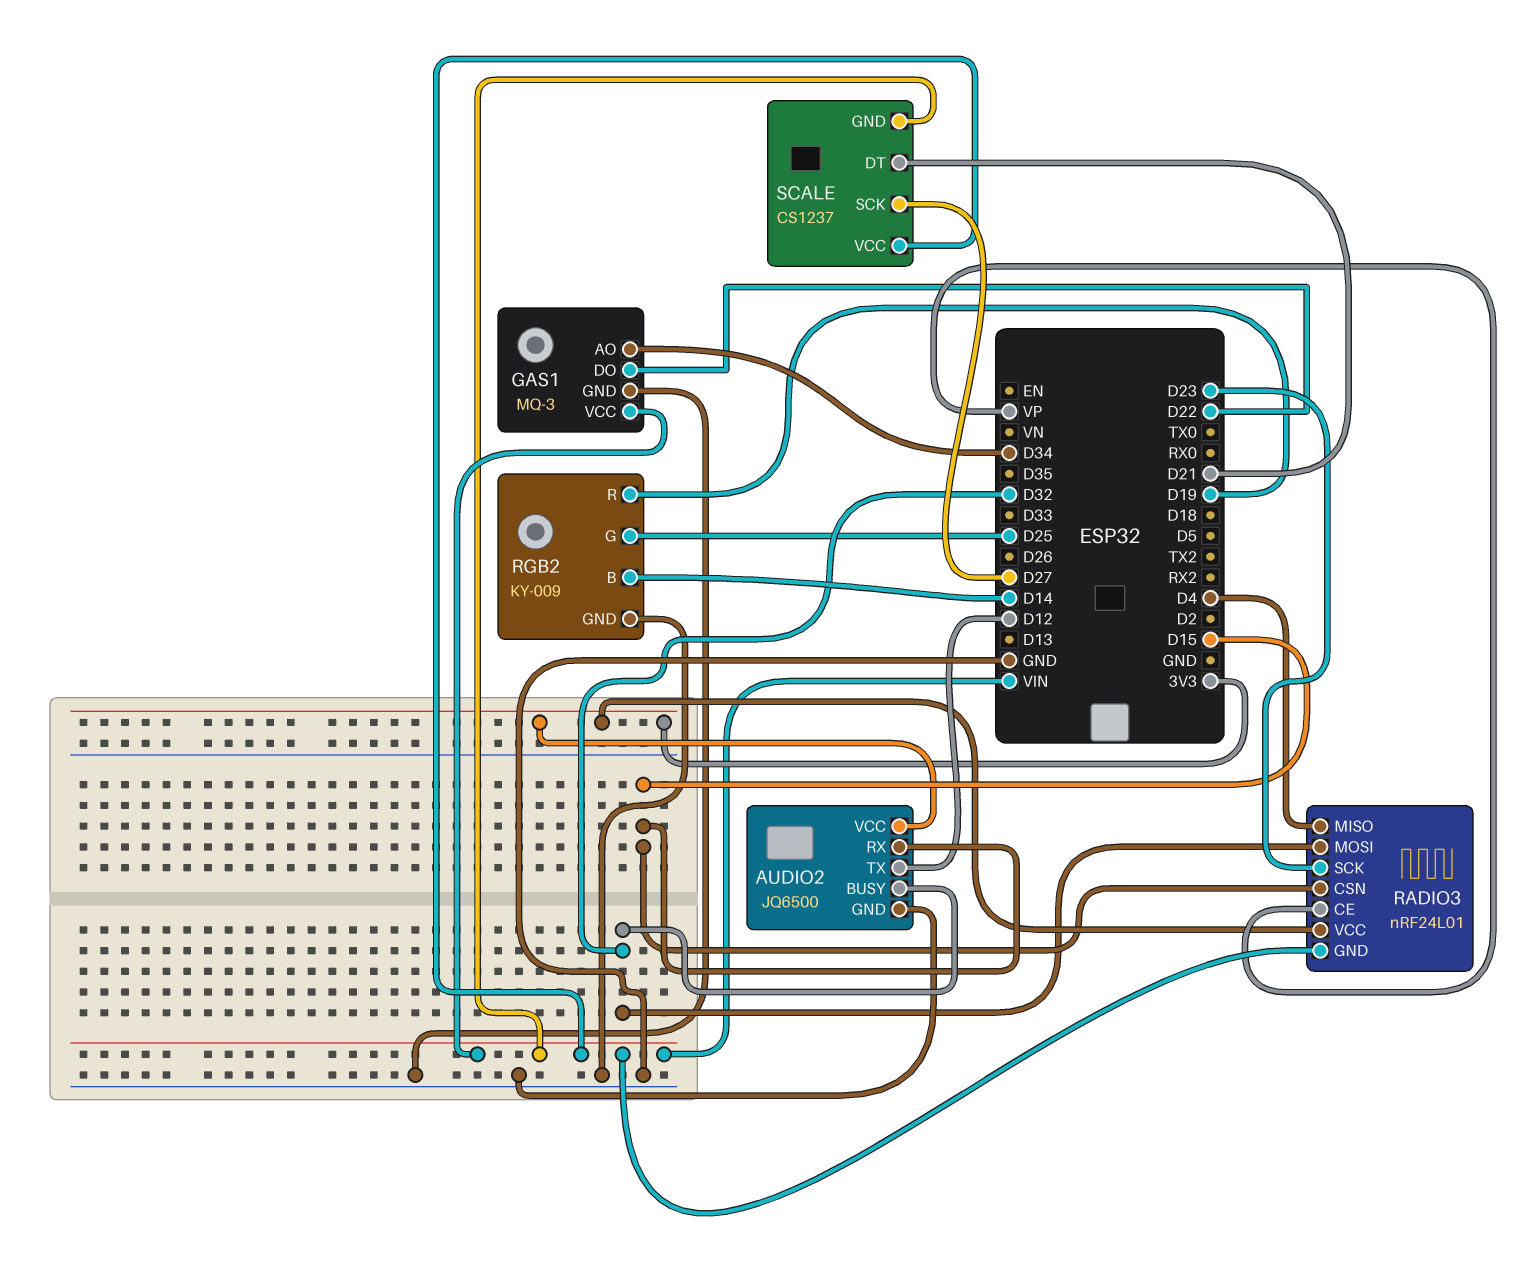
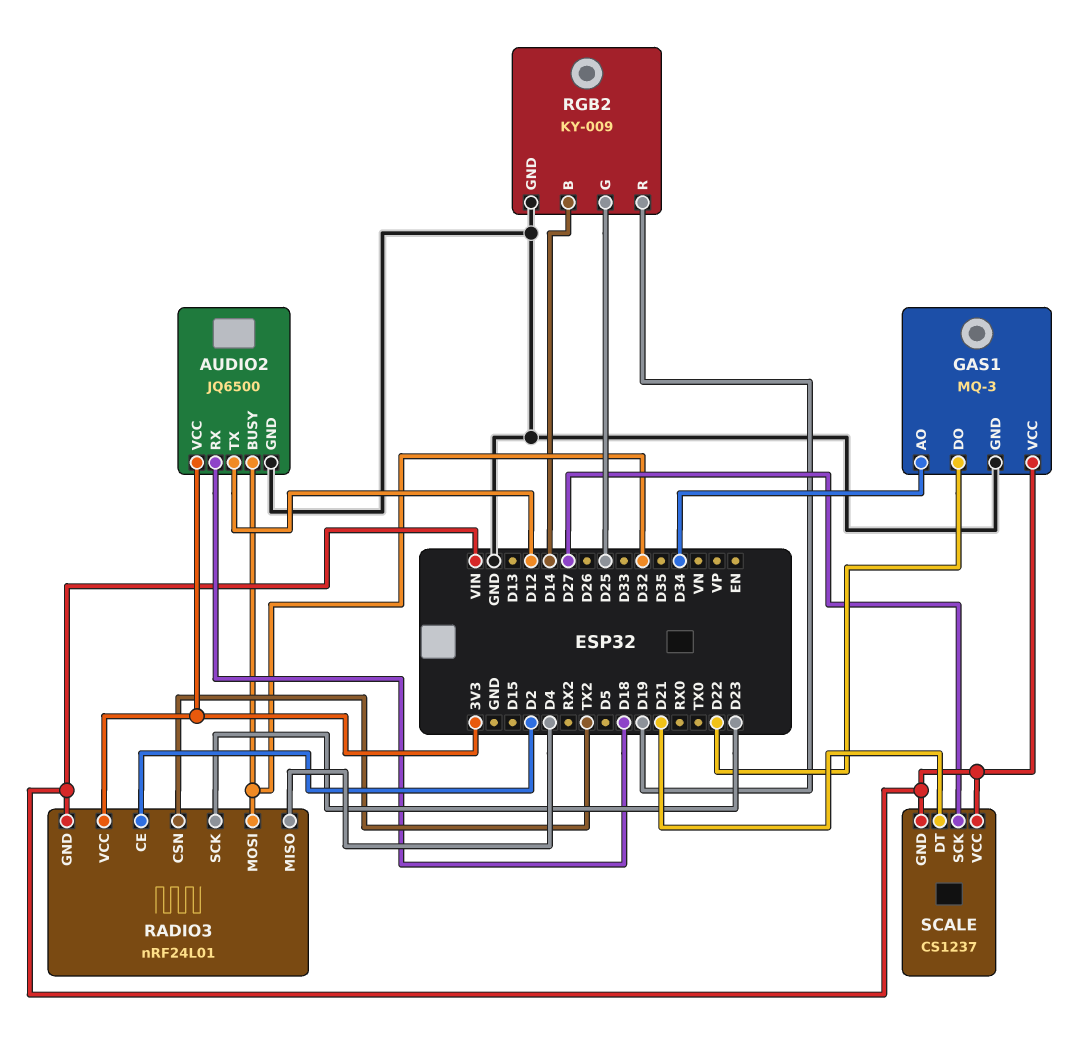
AUDIO2 pin RX: D15 -> D18
RADIO3 pin CE: VP -> D2
RADIO3 pin CSN: D15 -> TX2

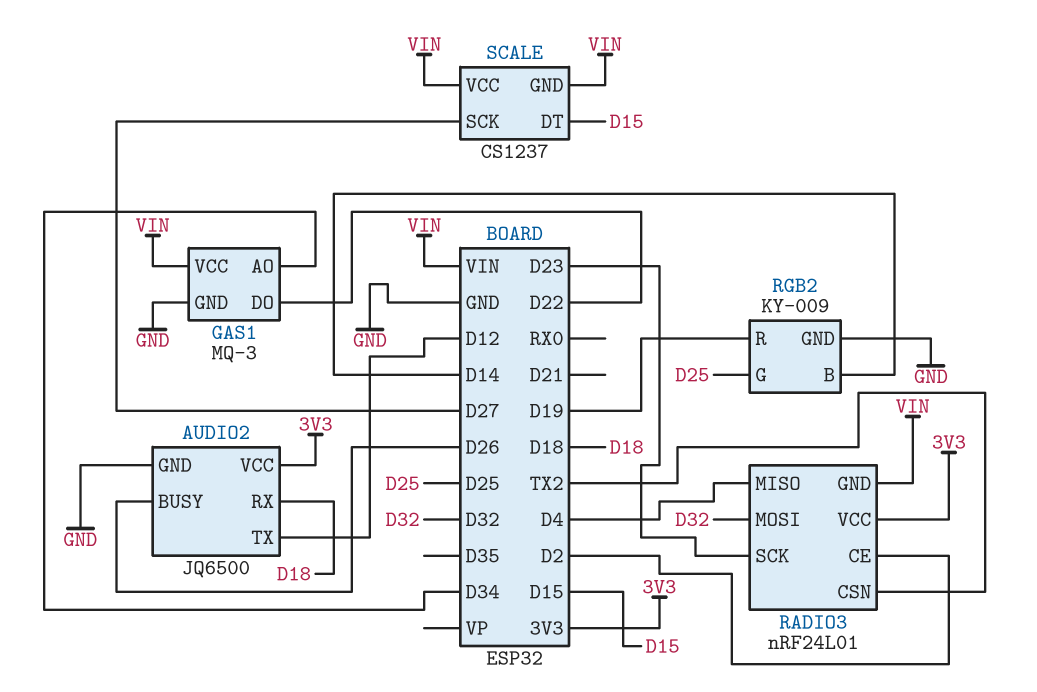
AUDIO2 pin BUSY: D32 -> D26
SCALE pin DT: D21 -> D15

